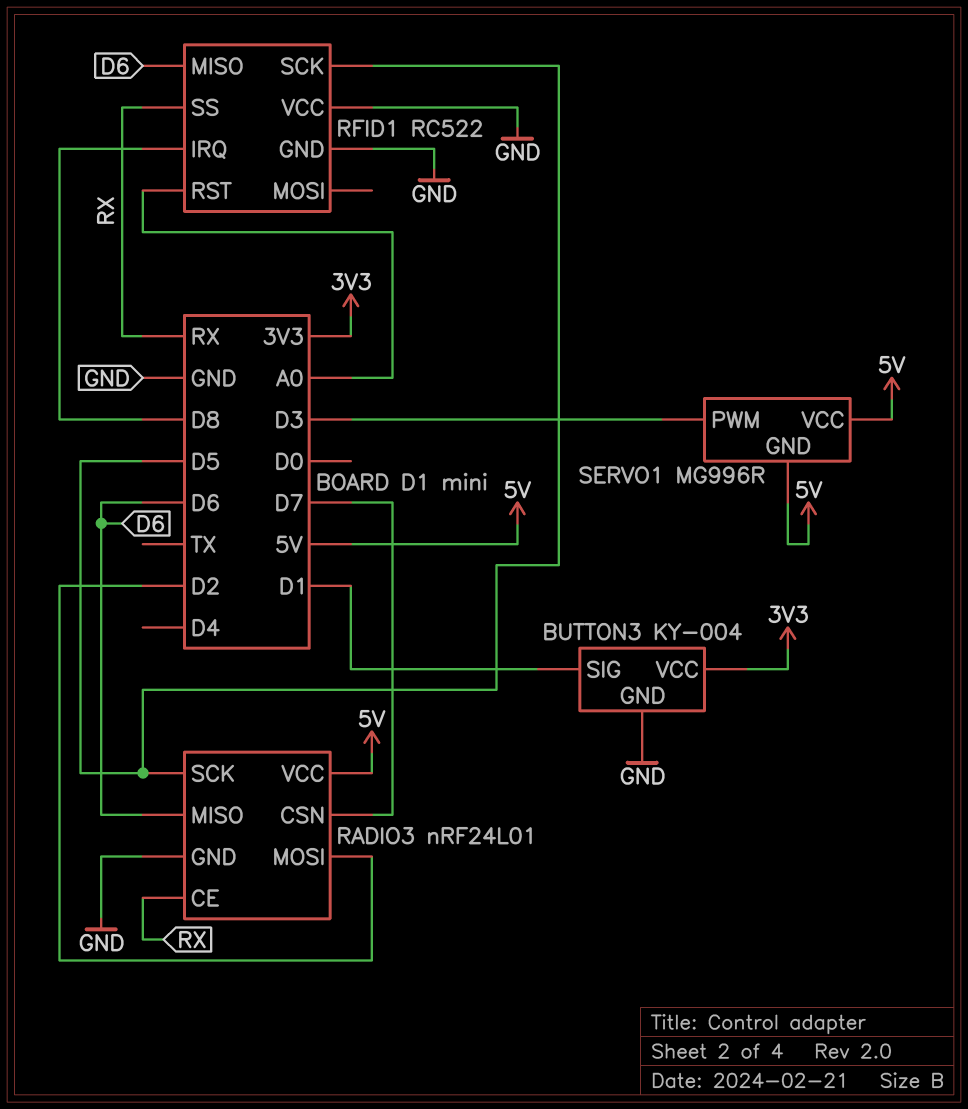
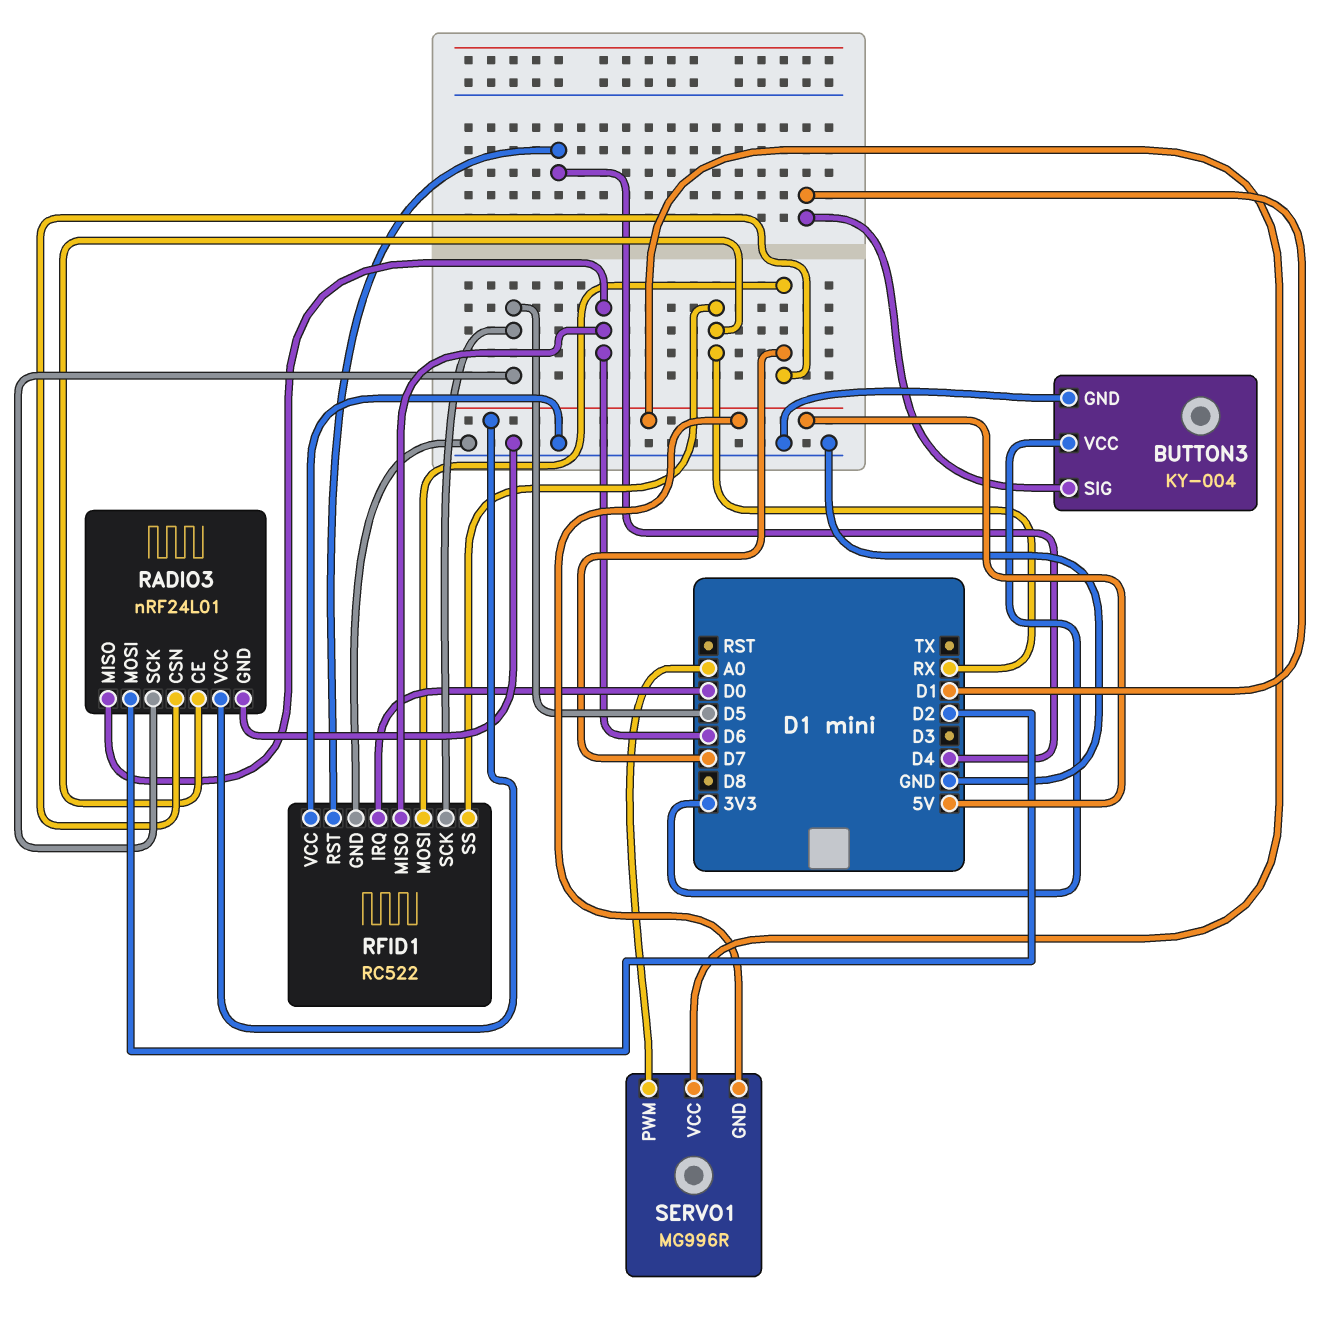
RFID1 pin IRQ: D8 -> D0
RFID1 pin MOSI: none -> D7
RFID1 pin RST: A0 -> D4
SERVO1 pin PWM: D3 -> A0

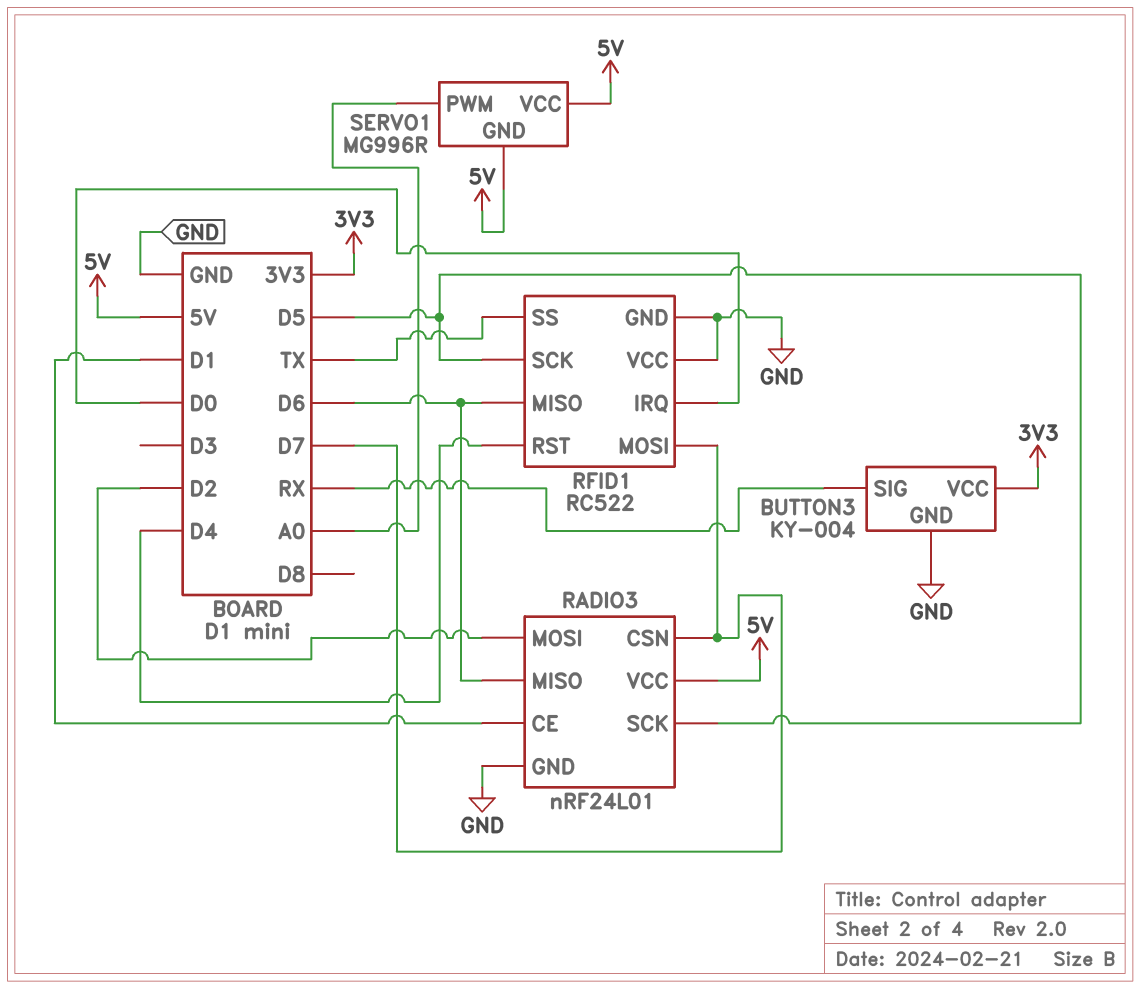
BUTTON3 pin SIG: D1 -> RX
RADIO3 pin CE: RX -> D1
RFID1 pin SS: RX -> TX

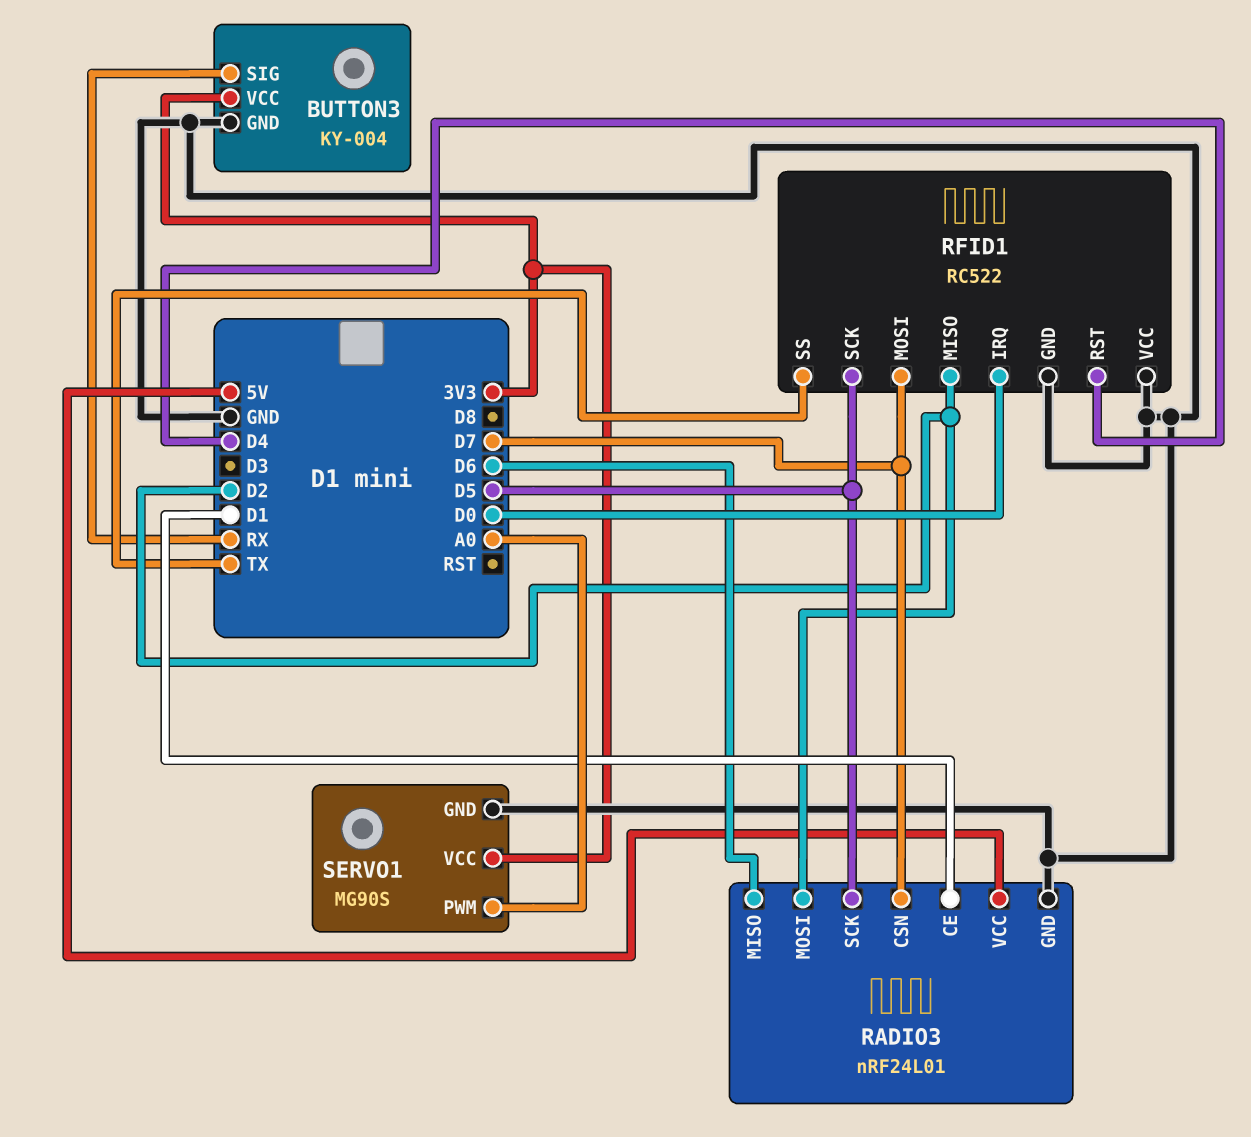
RFID1 pin MISO: D6 -> D2
SERVO1: MG996R -> MG90S
SERVO1 pin GND: 5V -> GND
SERVO1 pin VCC: 5V -> 3V3

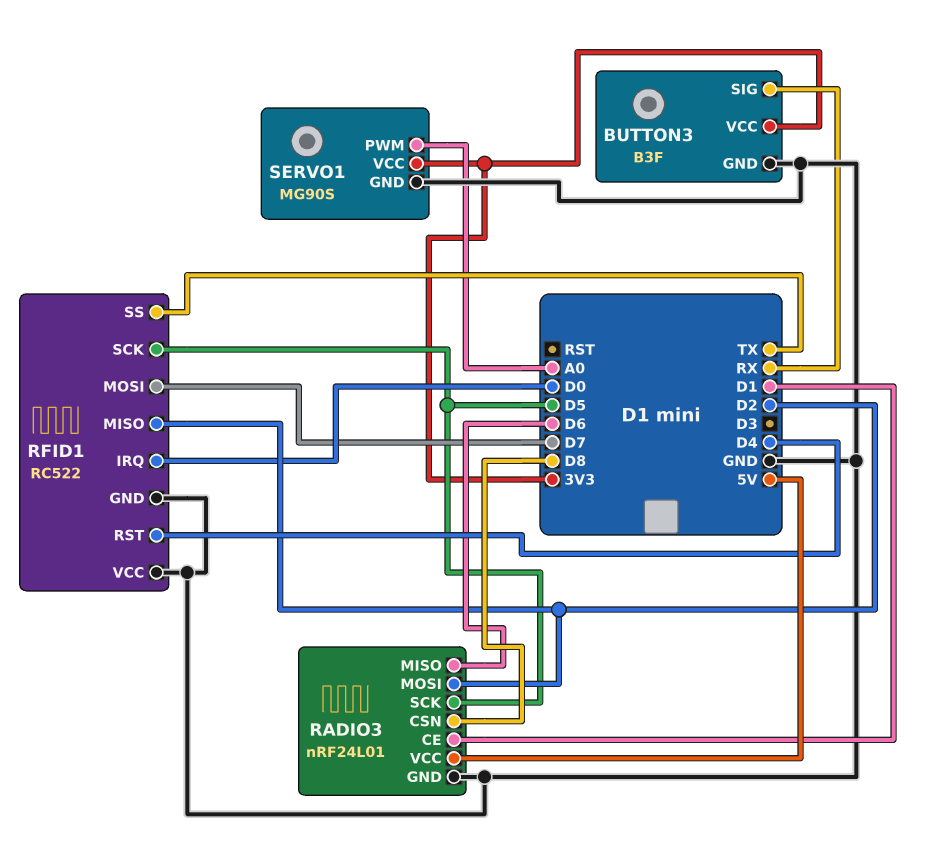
BUTTON3: KY-004 -> B3F
RADIO3 pin CSN: D7 -> D8

